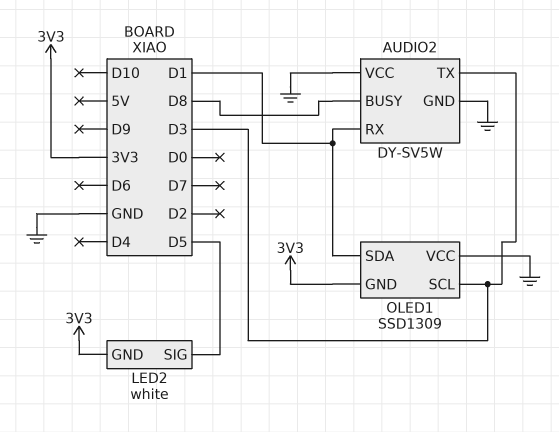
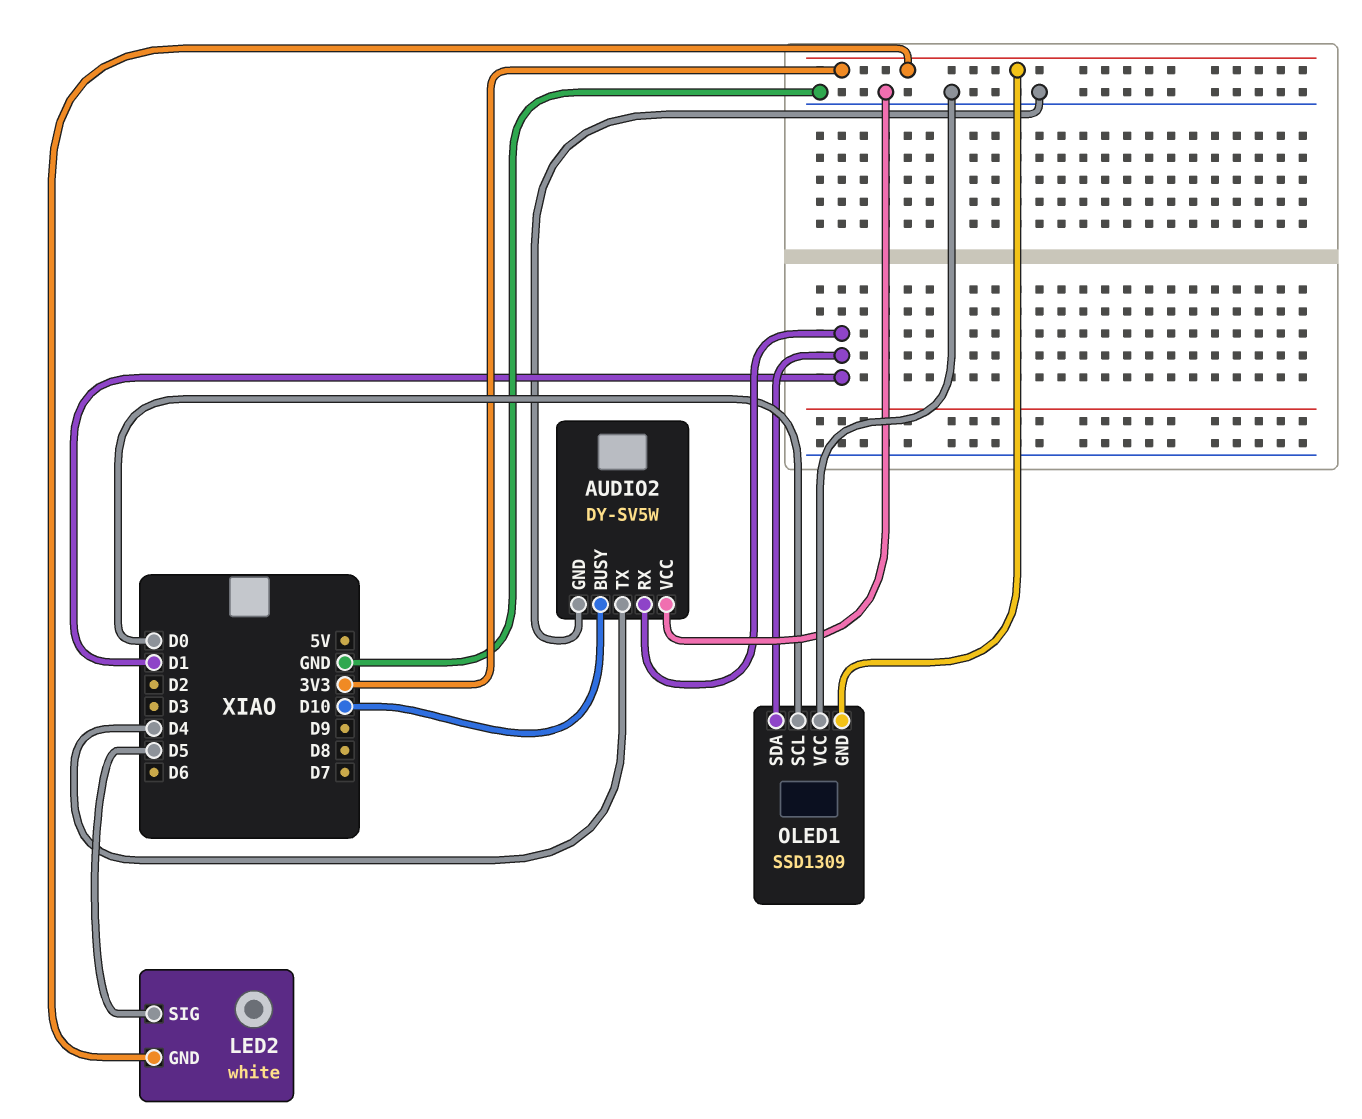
AUDIO2 pin BUSY: D8 -> D10
AUDIO2 pin TX: D3 -> D4
OLED1 pin SCL: D3 -> D0

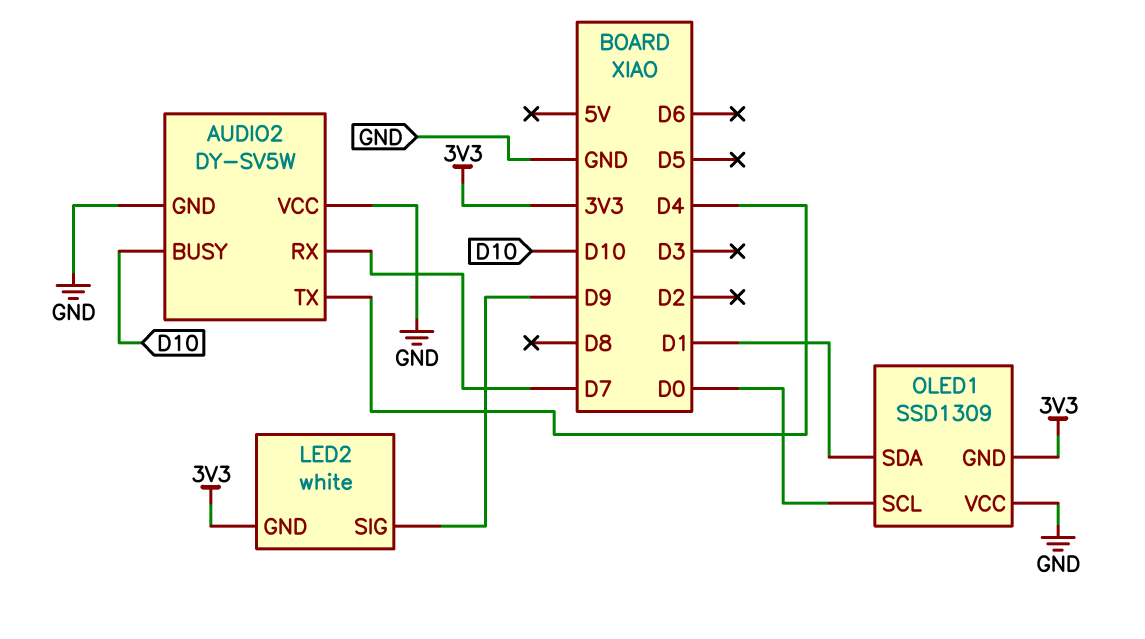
AUDIO2 pin RX: D1 -> D7
LED2 pin SIG: D5 -> D9

